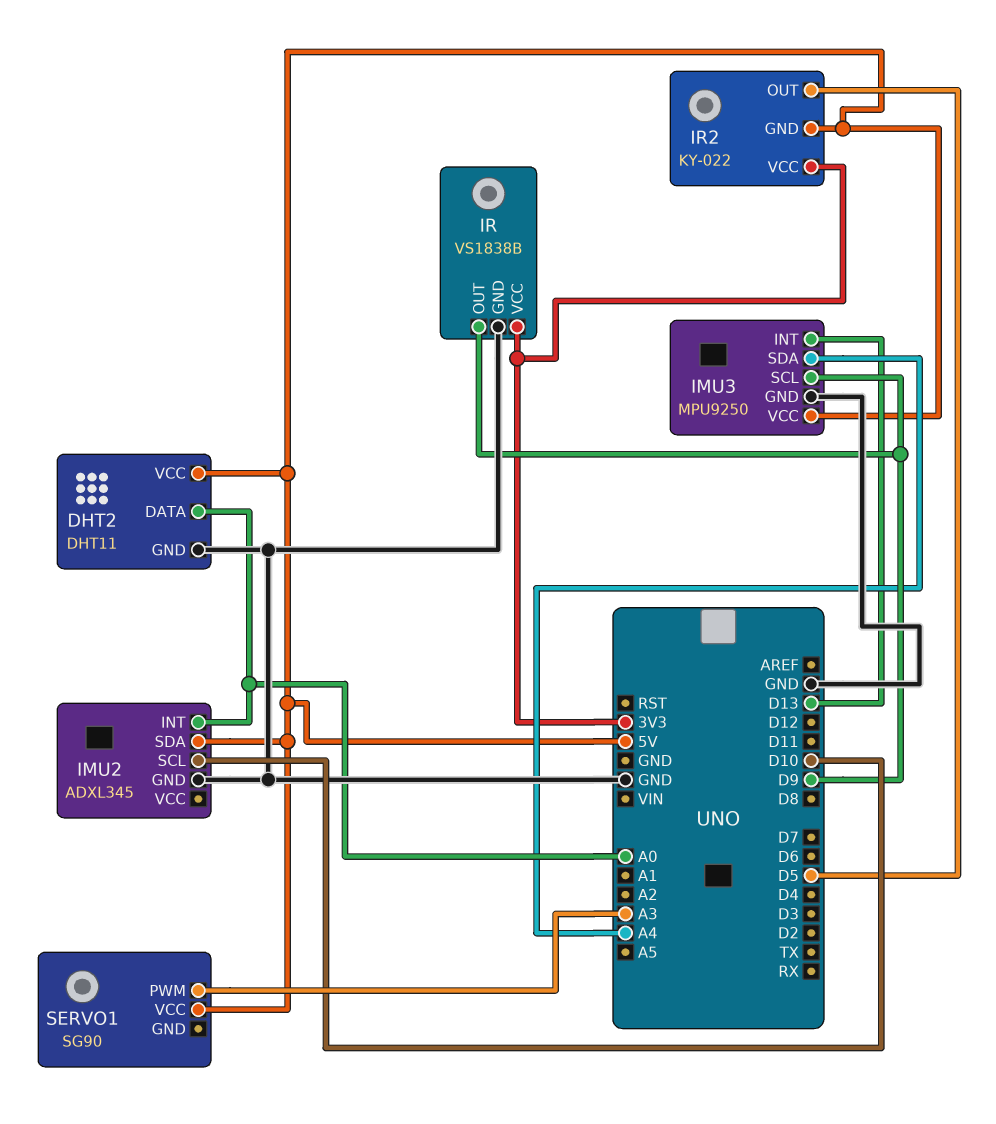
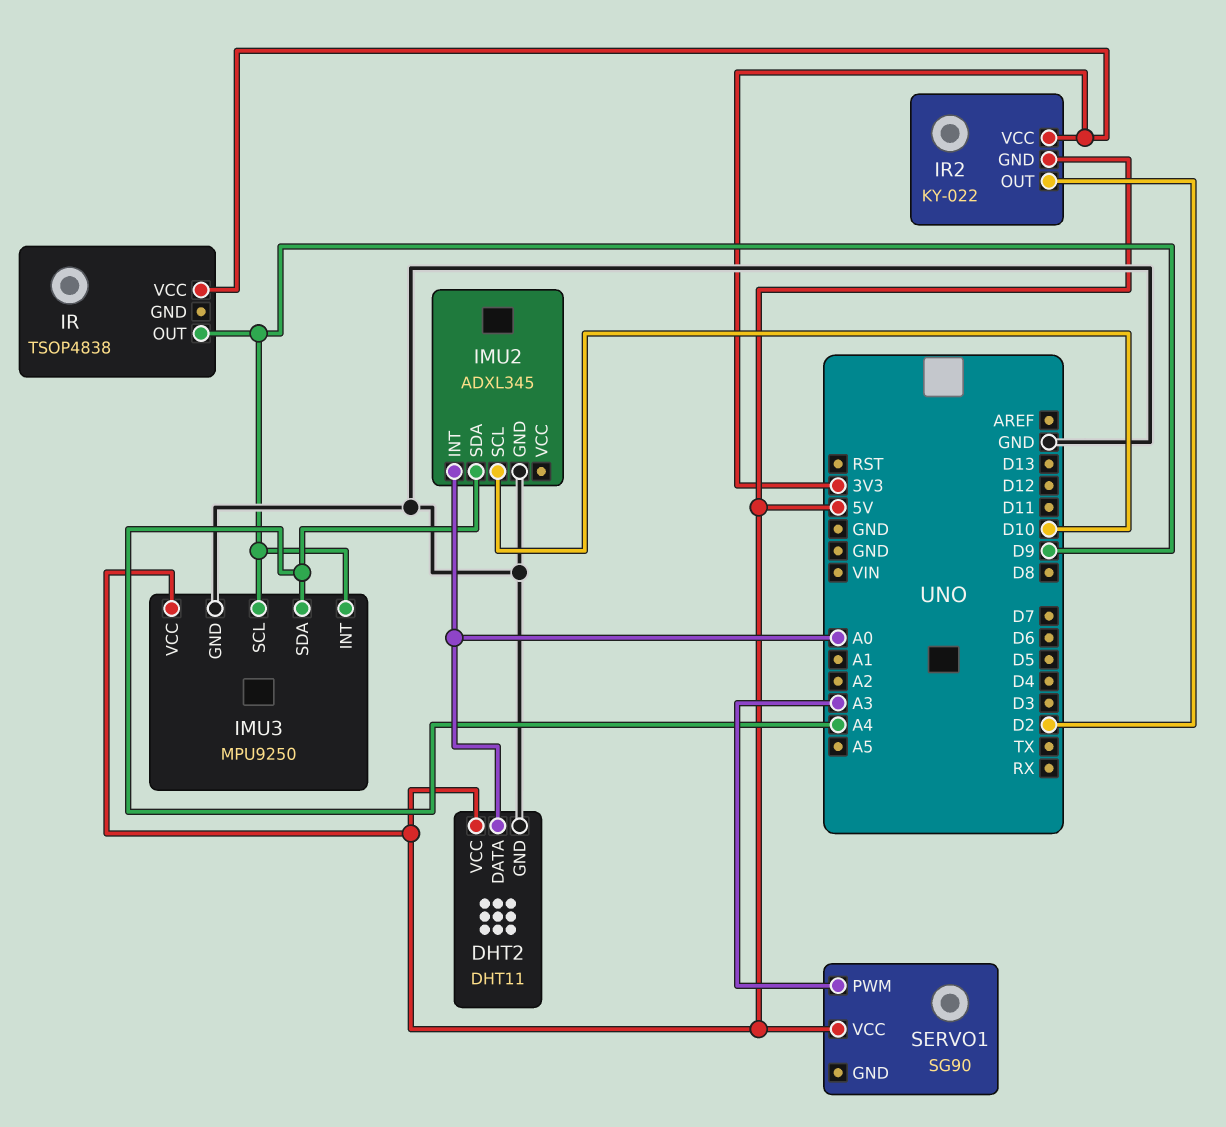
IMU2 pin SDA: 5V -> A4
IMU3 pin INT: D13 -> D9
IR: VS1838B -> TSOP4838
IR pin GND: GND -> none
IR2 pin OUT: D5 -> D2

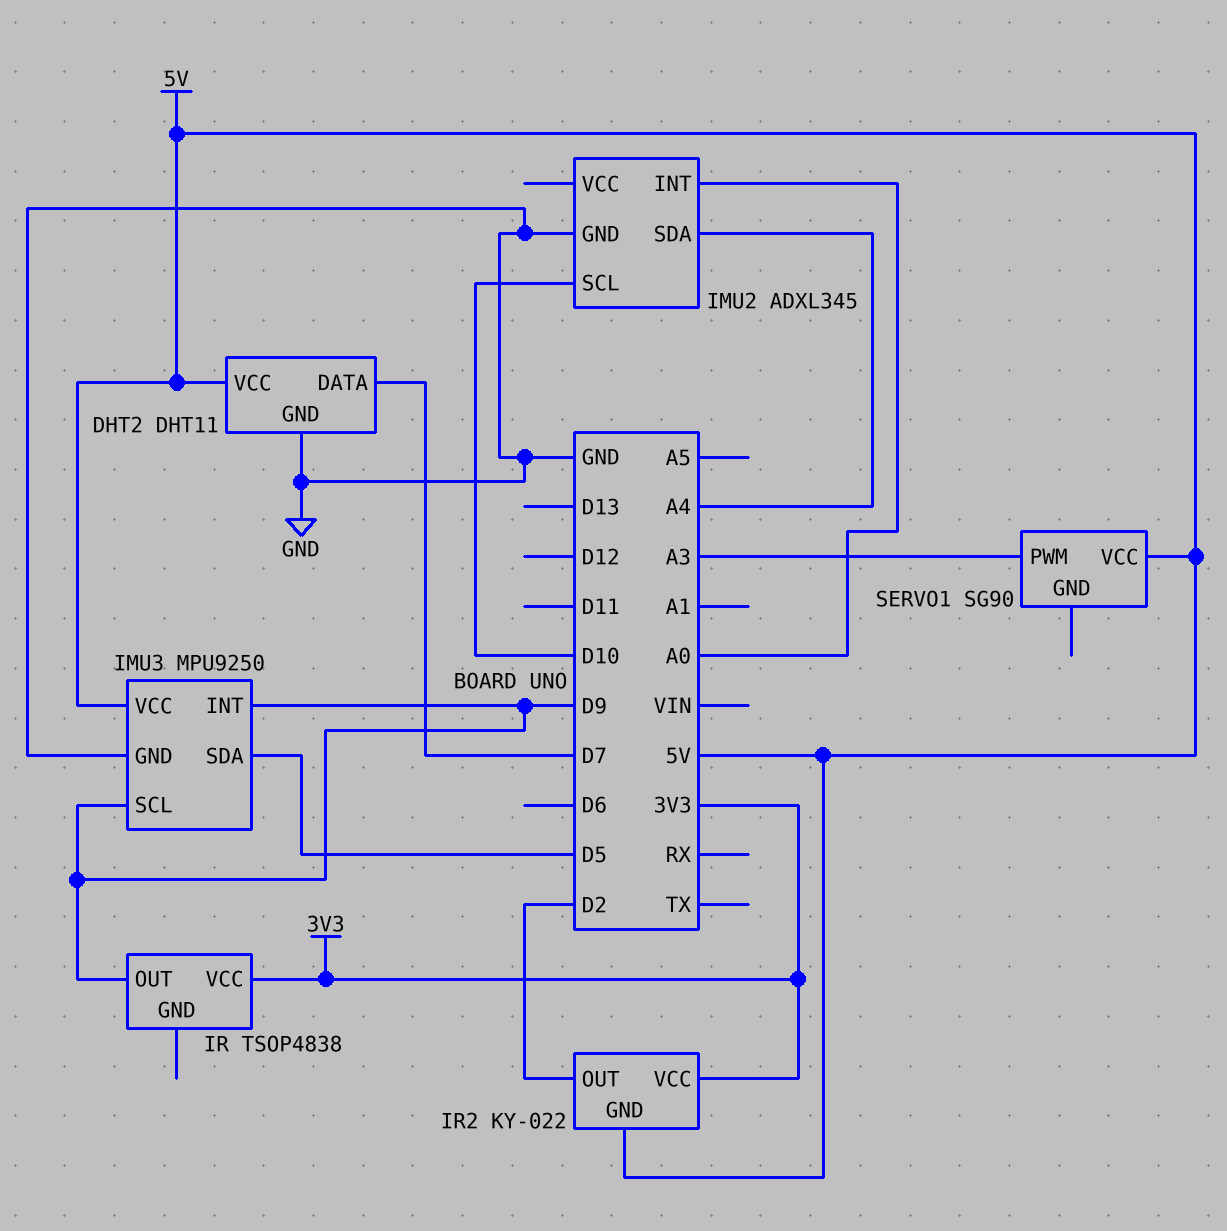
DHT2 pin DATA: A0 -> D7
IMU3 pin SDA: A4 -> D5

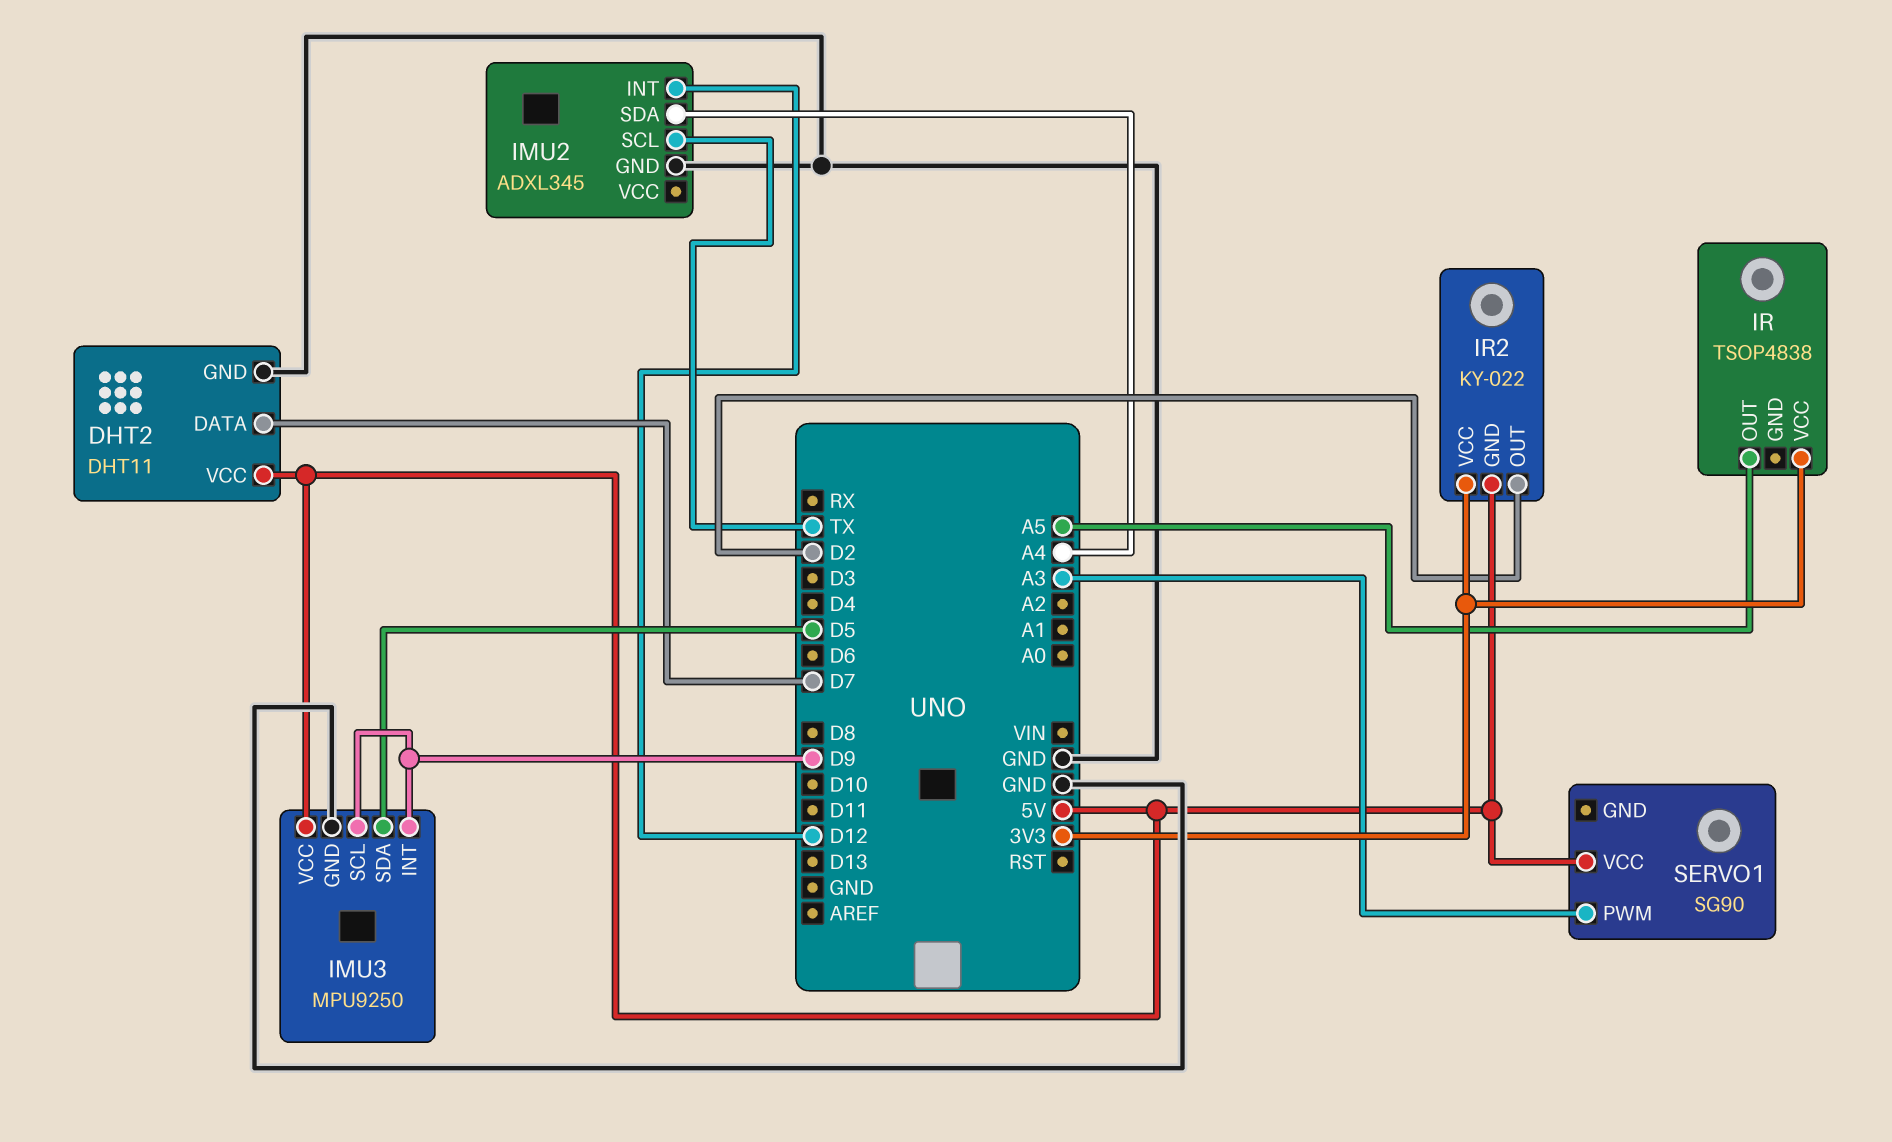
IMU2 pin INT: A0 -> D12
IMU2 pin SCL: D10 -> TX
IR pin OUT: D9 -> A5

